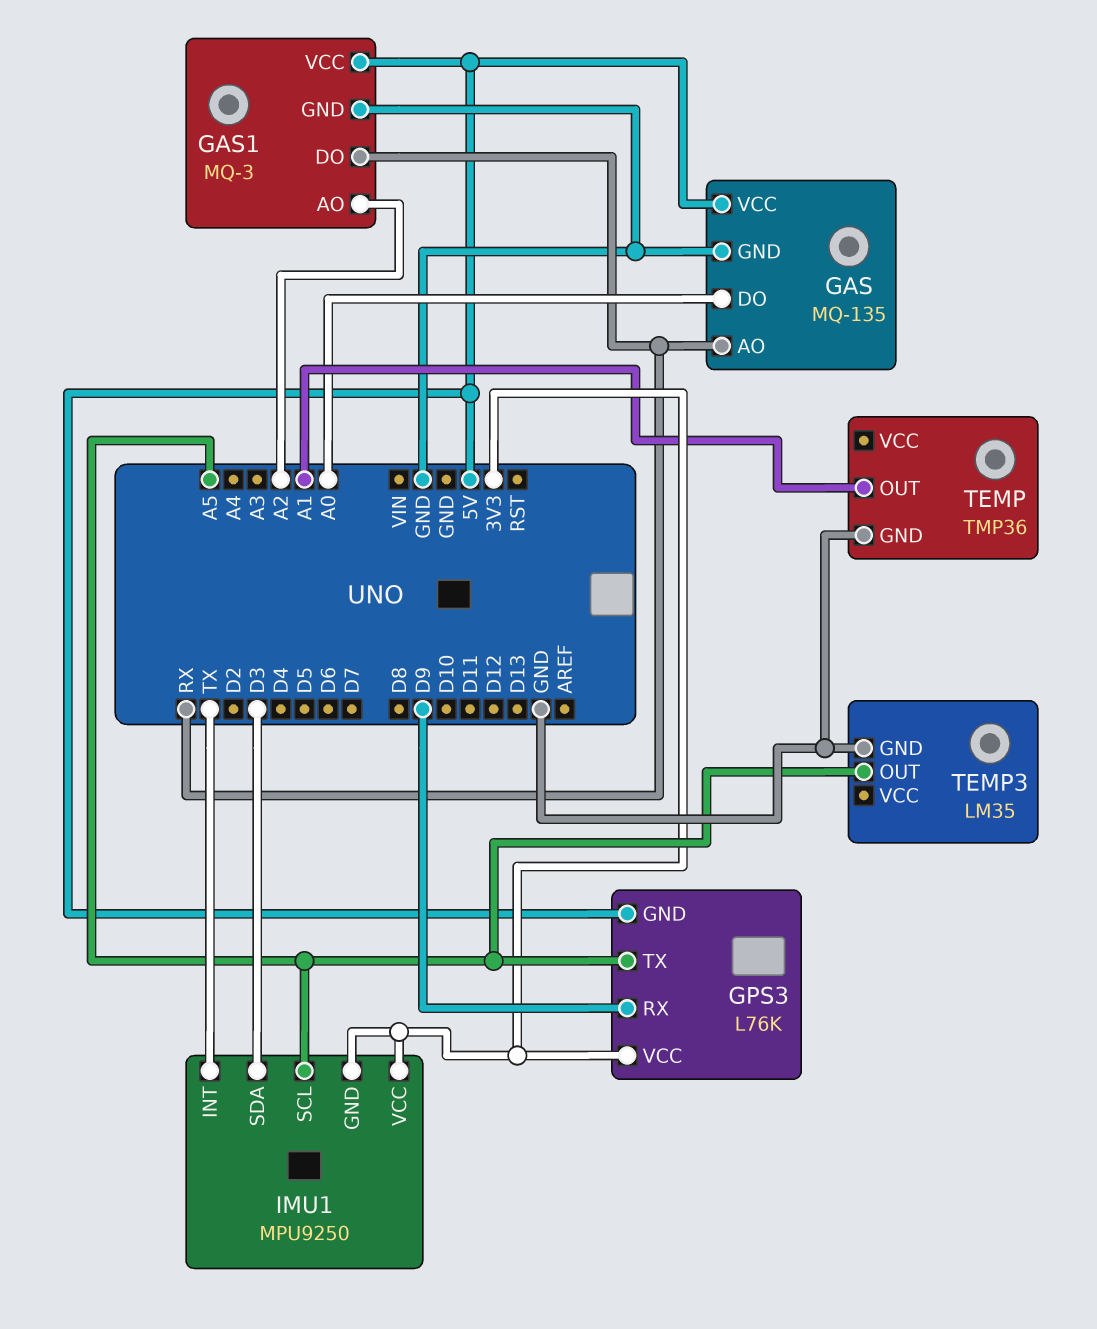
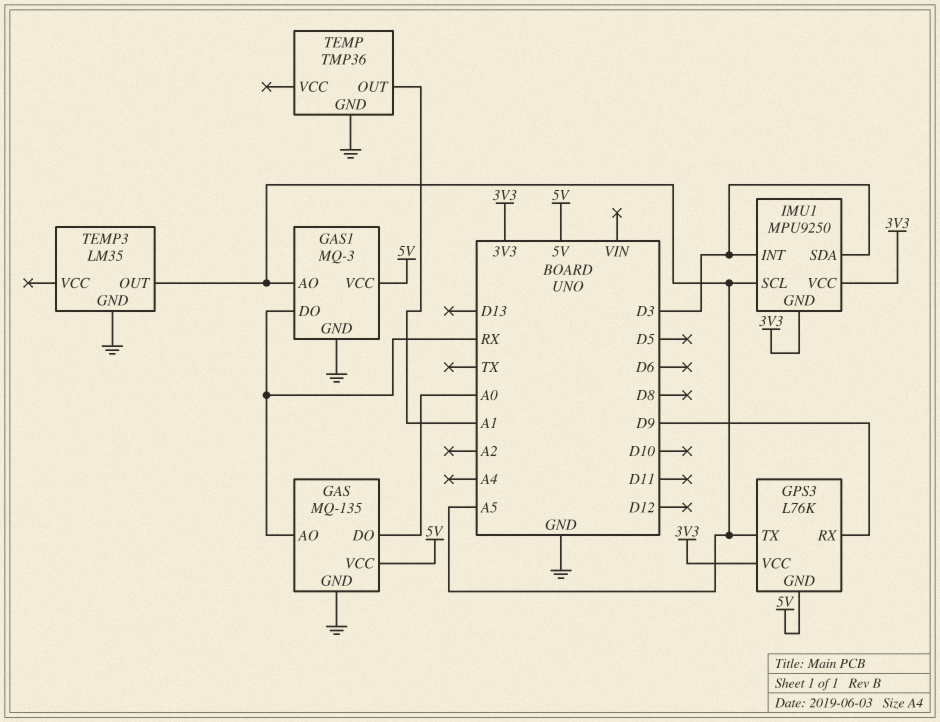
GAS1 pin AO: A2 -> A5
IMU1 pin INT: TX -> D3

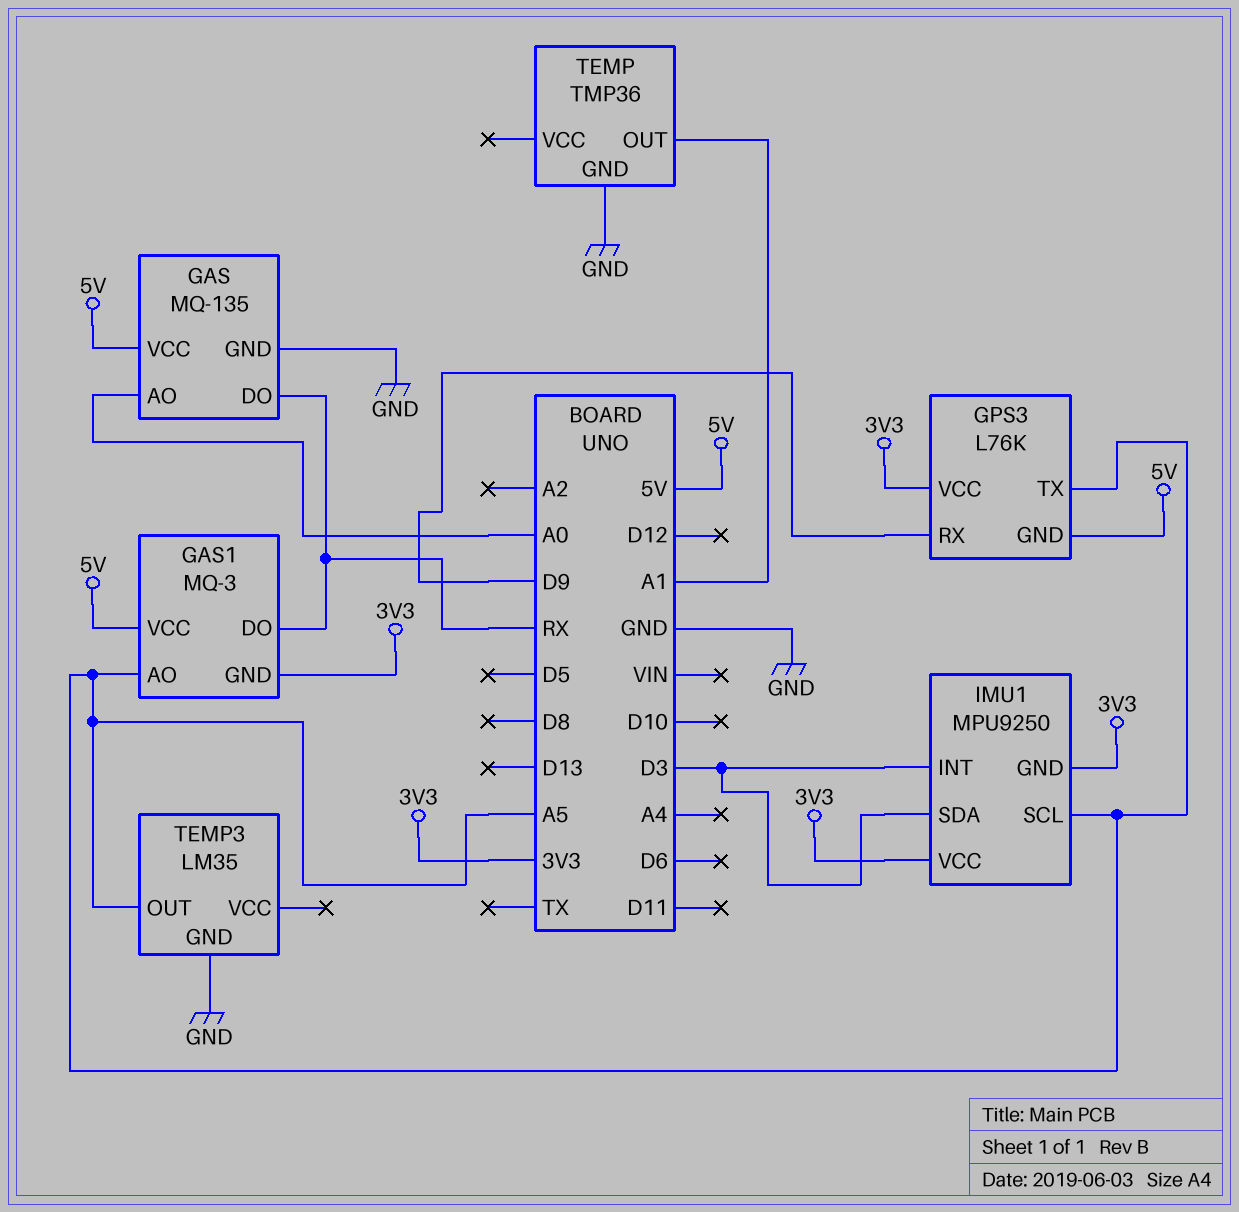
GAS pin AO: RX -> A0
GAS pin DO: A0 -> RX
GAS1 pin GND: GND -> 3V3

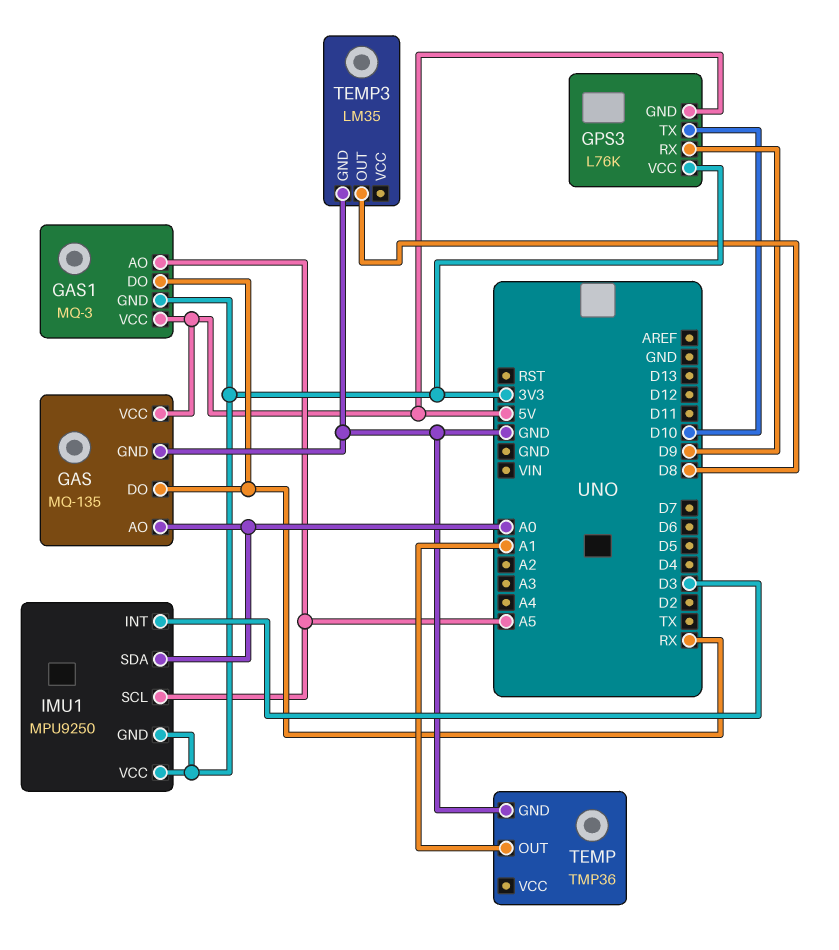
GPS3 pin TX: A5 -> D10
IMU1 pin SDA: D3 -> A0
TEMP3 pin OUT: A5 -> D8

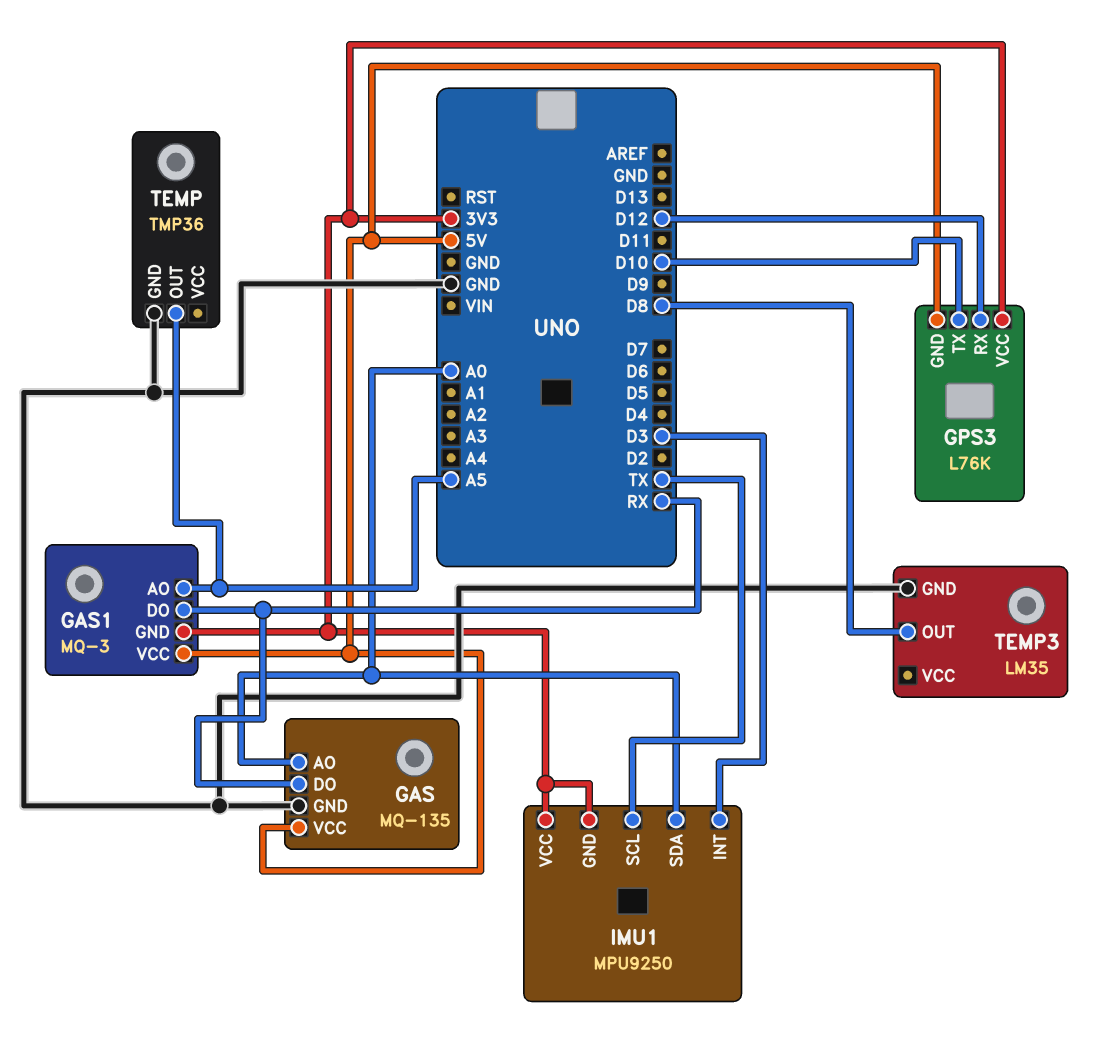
GPS3 pin RX: D9 -> D12
IMU1 pin SCL: A5 -> TX
TEMP pin OUT: A1 -> A5

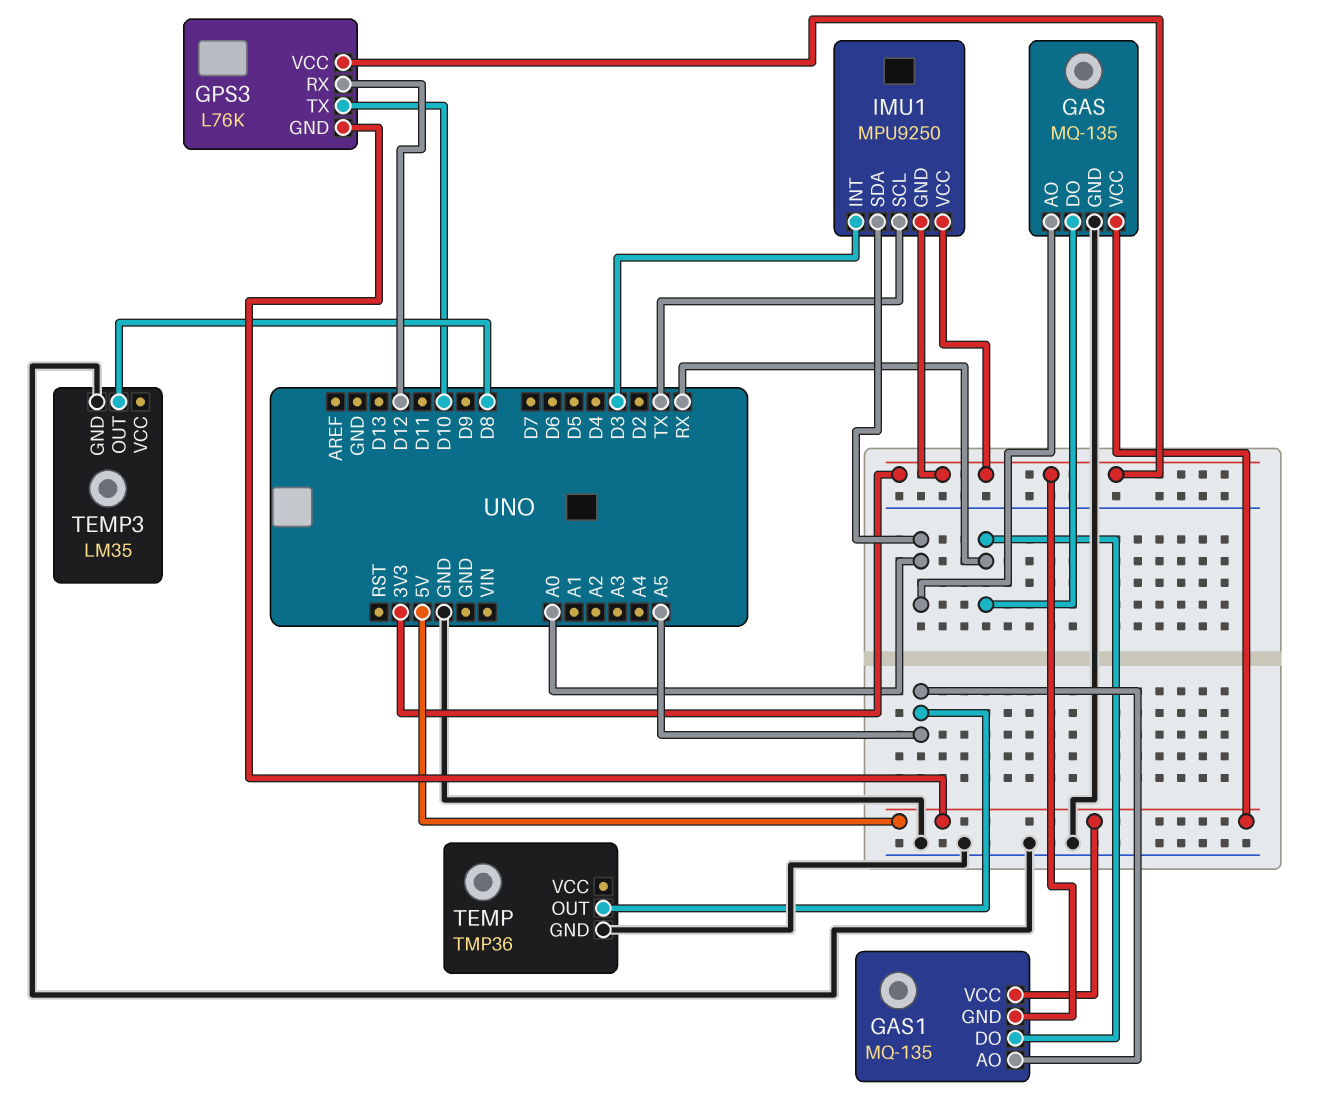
GAS1: MQ-3 -> MQ-135

